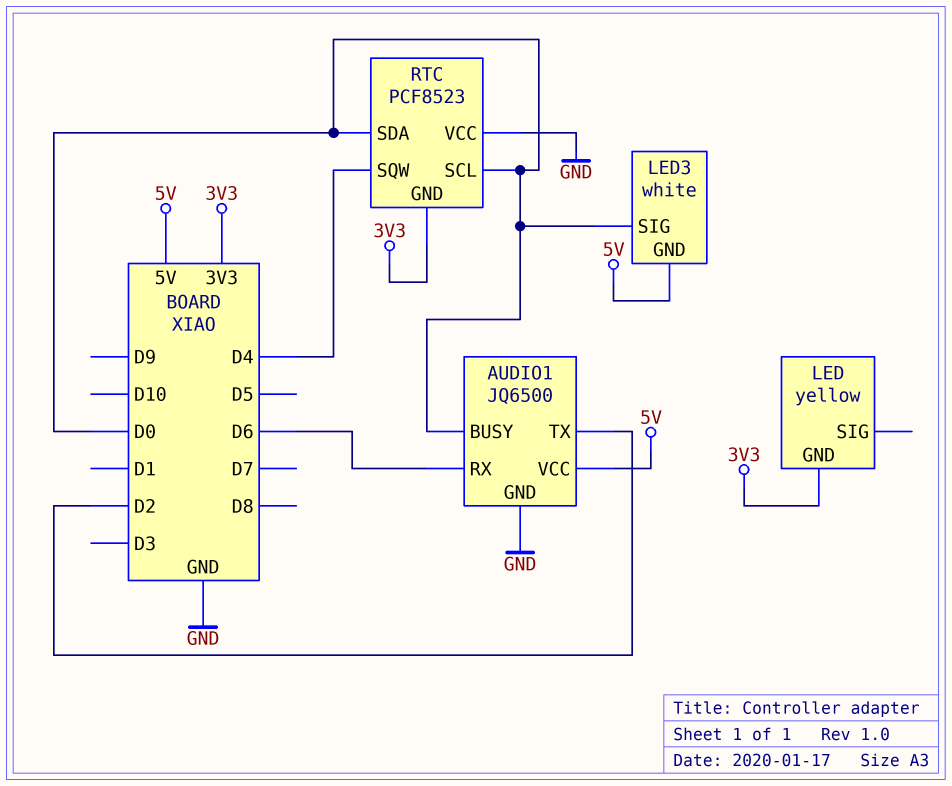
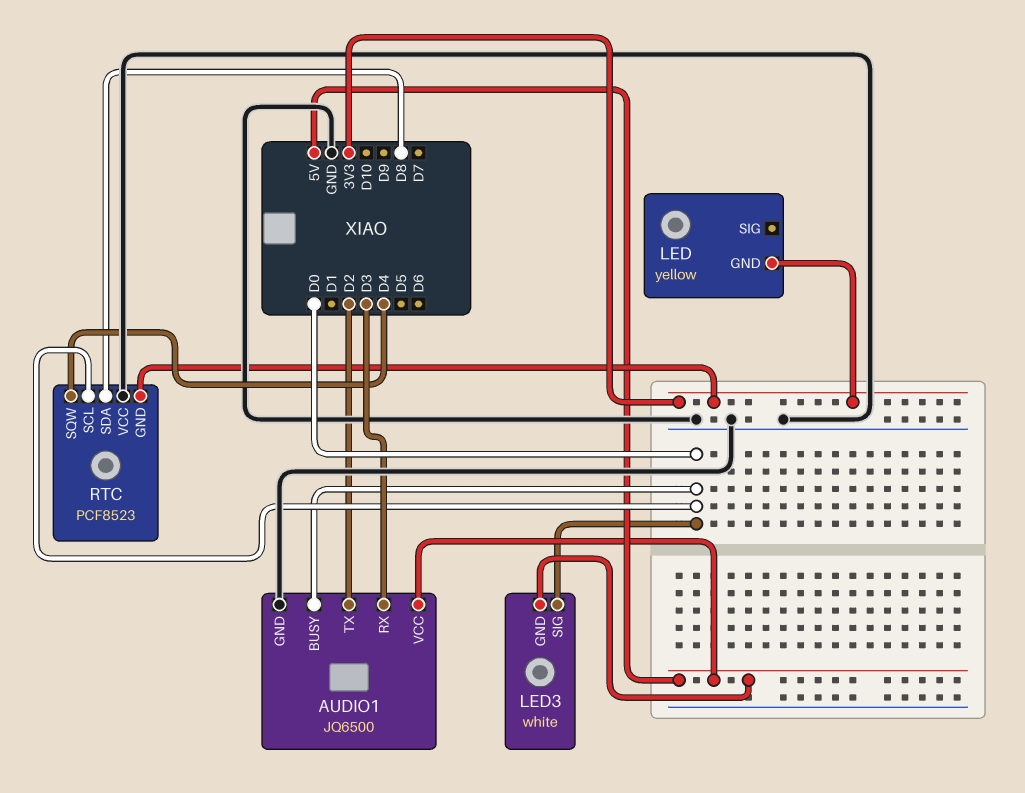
AUDIO1 pin RX: D6 -> D3
RTC pin SDA: D0 -> D8

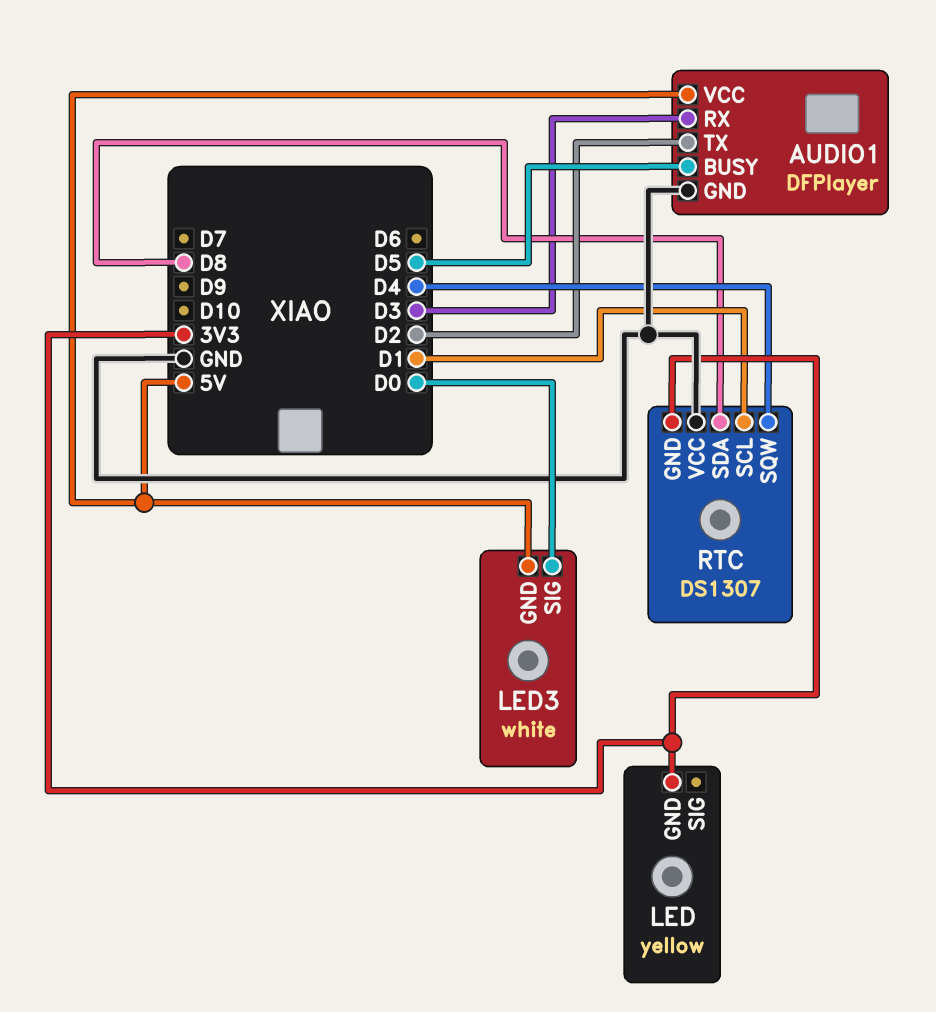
AUDIO1: JQ6500 -> DFPlayer
AUDIO1 pin BUSY: D0 -> D5
RTC: PCF8523 -> DS1307
RTC pin SCL: D0 -> D1

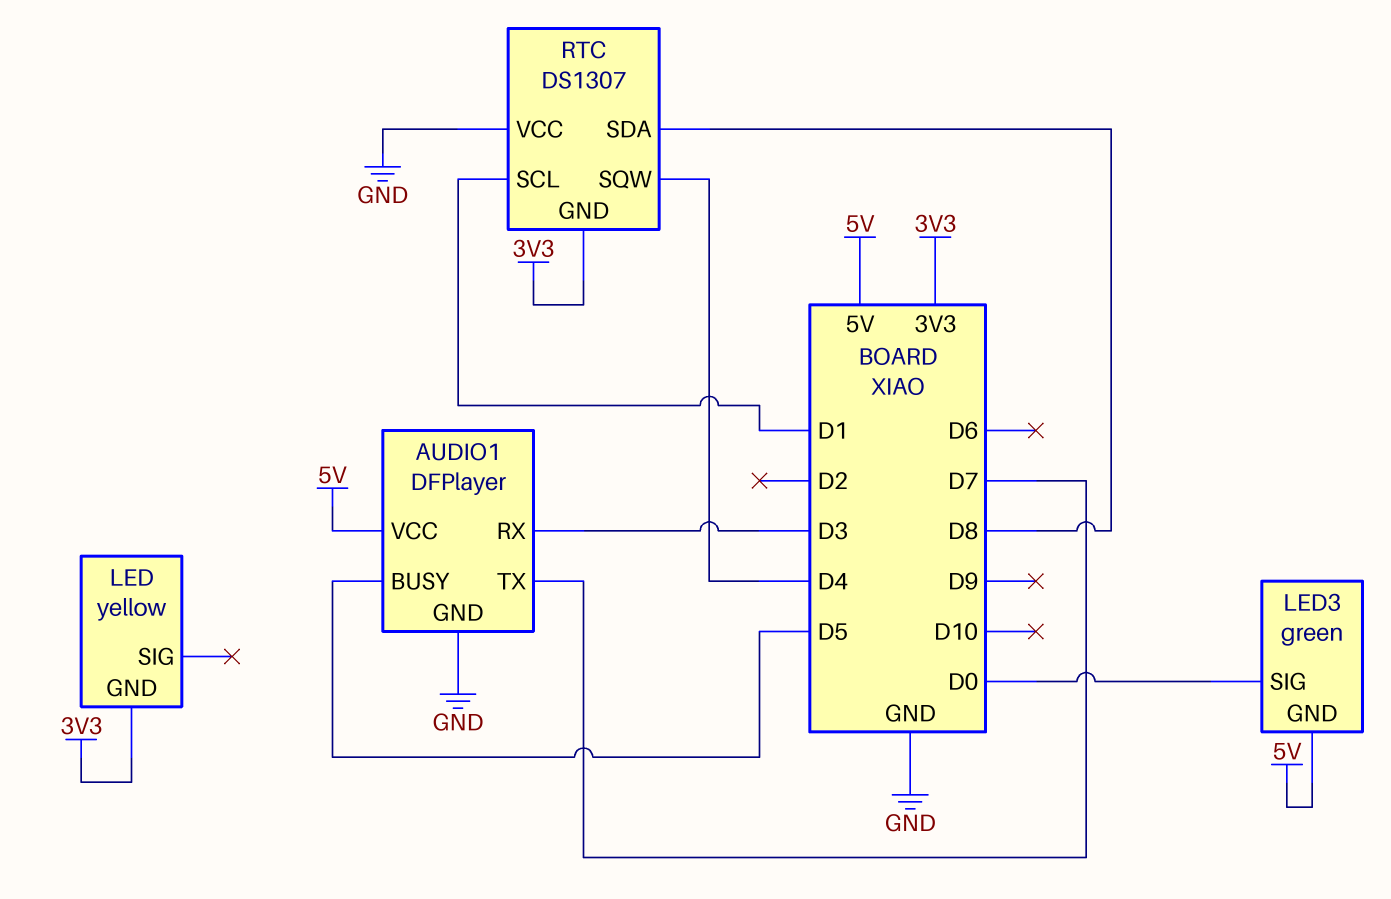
AUDIO1 pin TX: D2 -> D7
LED3: white -> green

